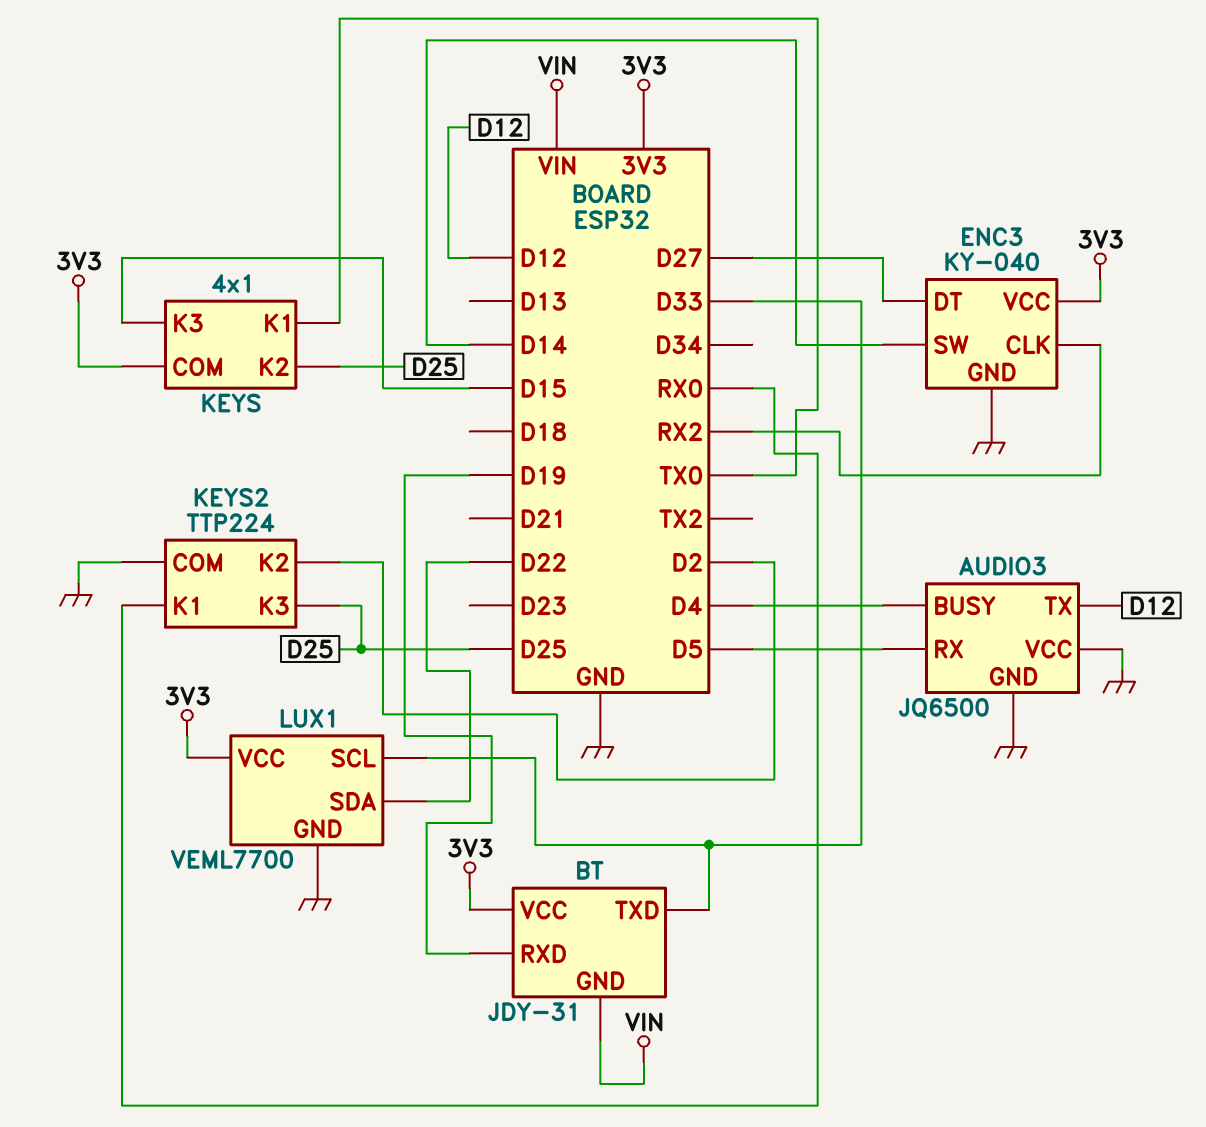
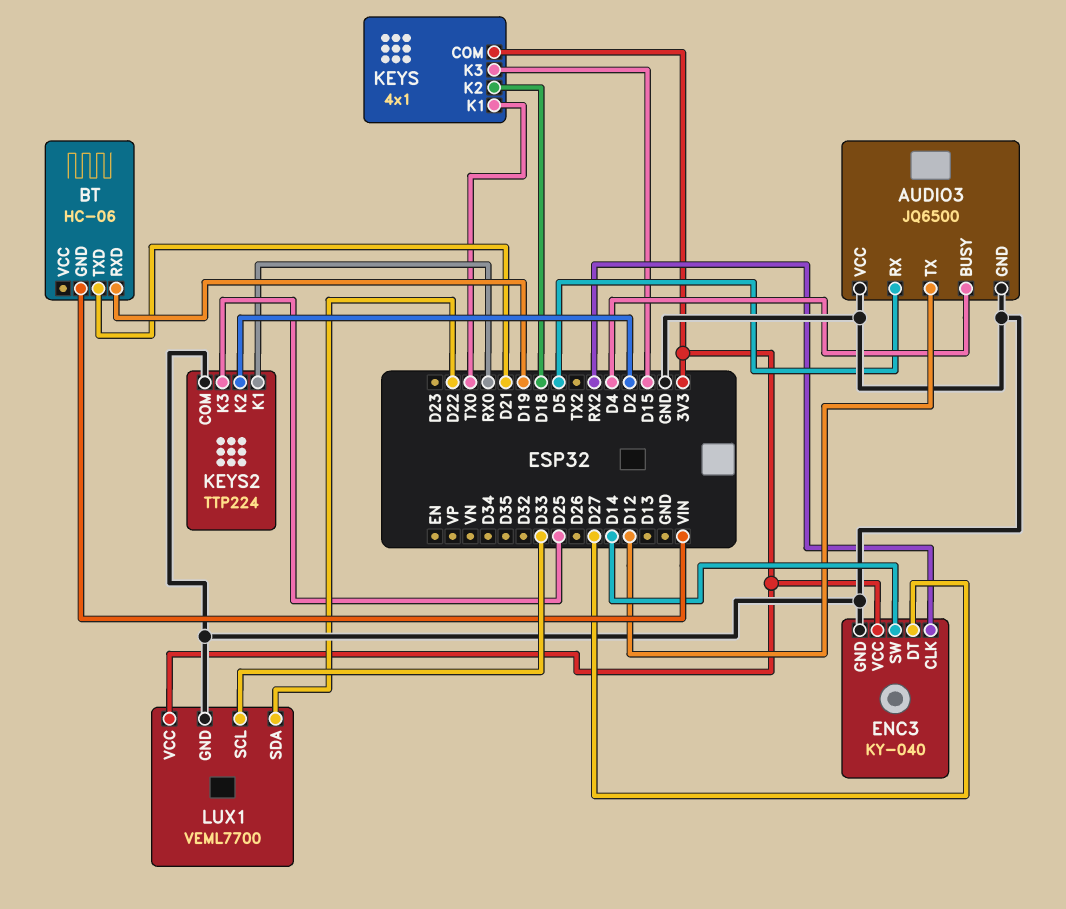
BT: JDY-31 -> HC-06
BT pin TXD: D33 -> D21
BT pin VCC: 3V3 -> none
KEYS pin K2: D25 -> D18

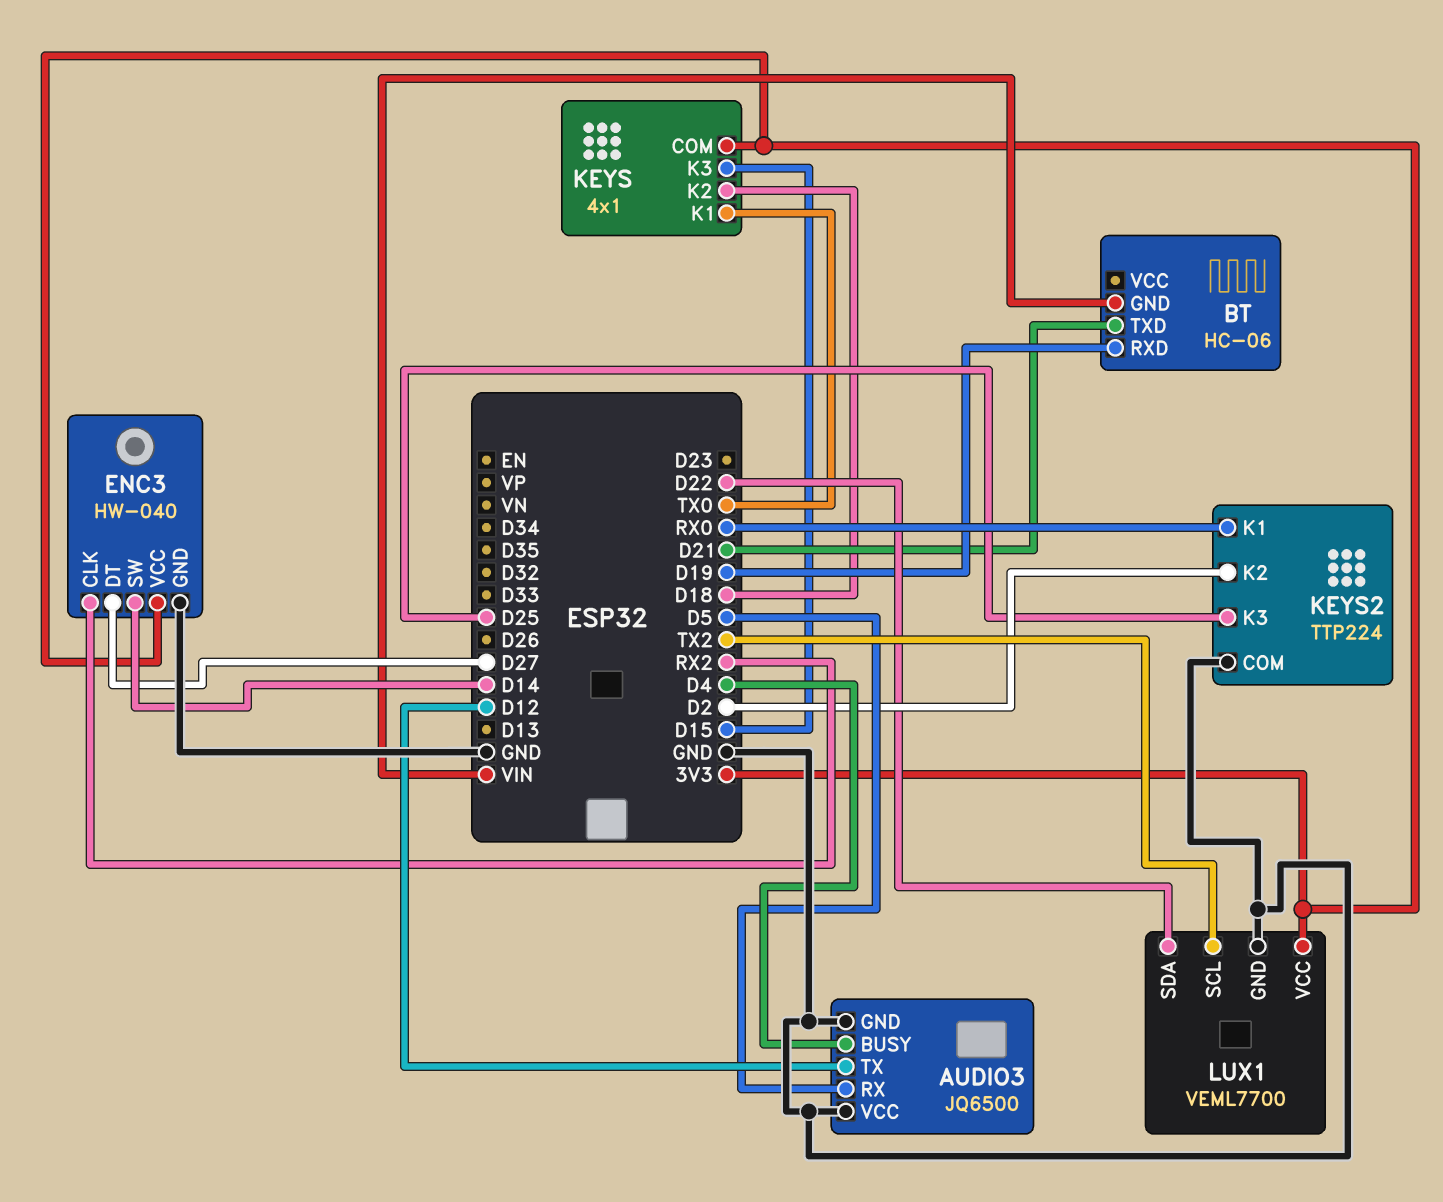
ENC3: KY-040 -> HW-040
LUX1 pin SCL: D33 -> TX2

